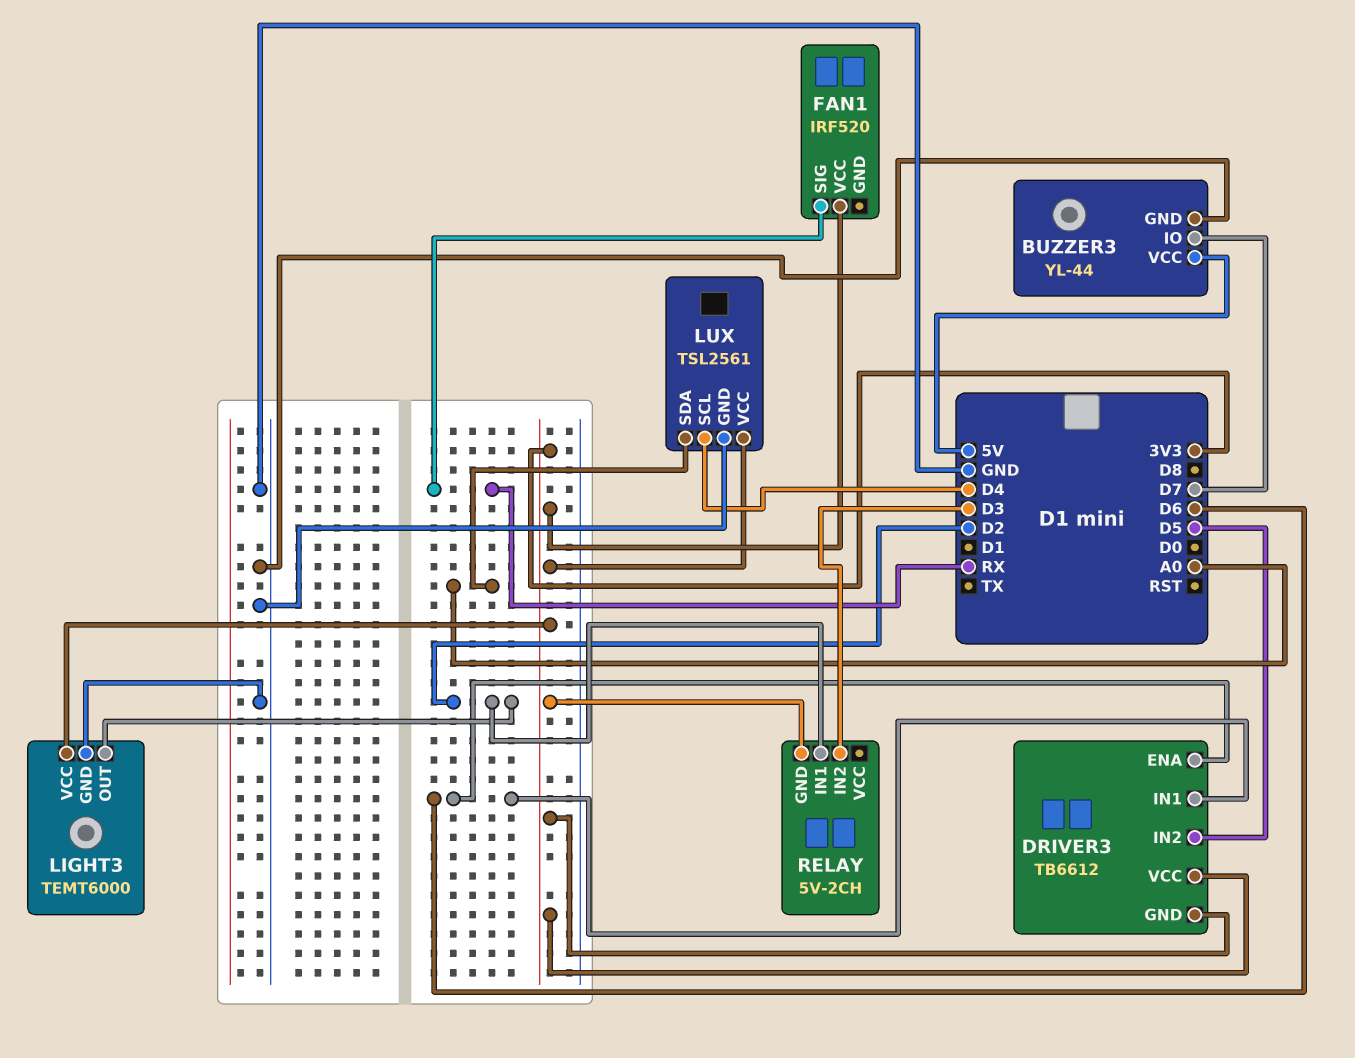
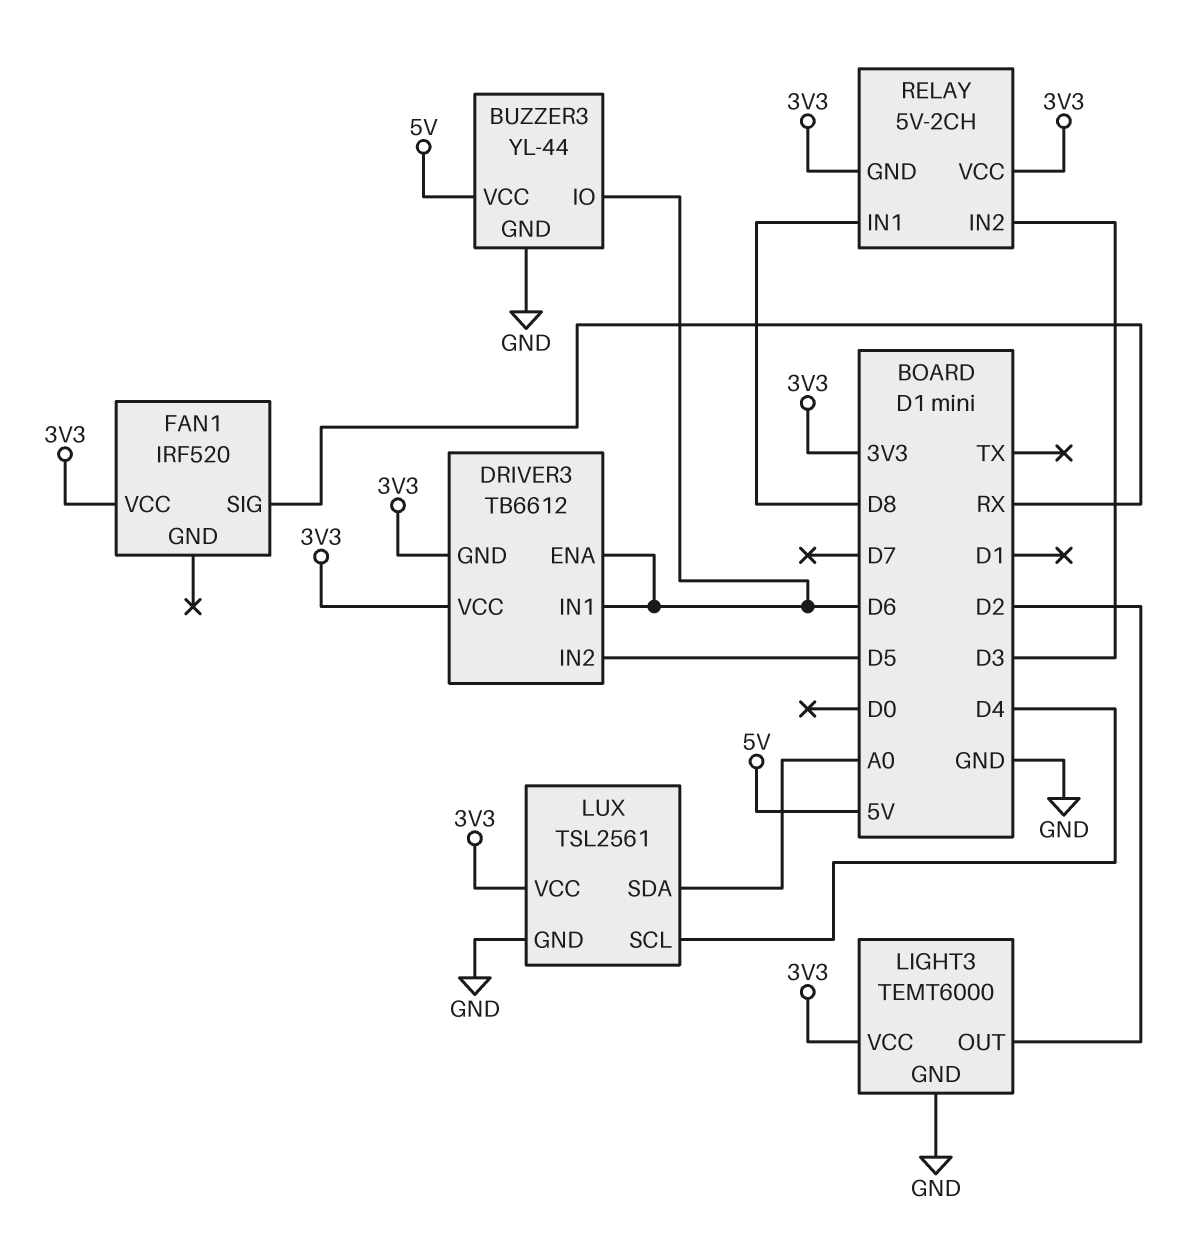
BUZZER3 pin IO: D7 -> D6
RELAY pin IN1: D2 -> D8
RELAY pin VCC: none -> 3V3

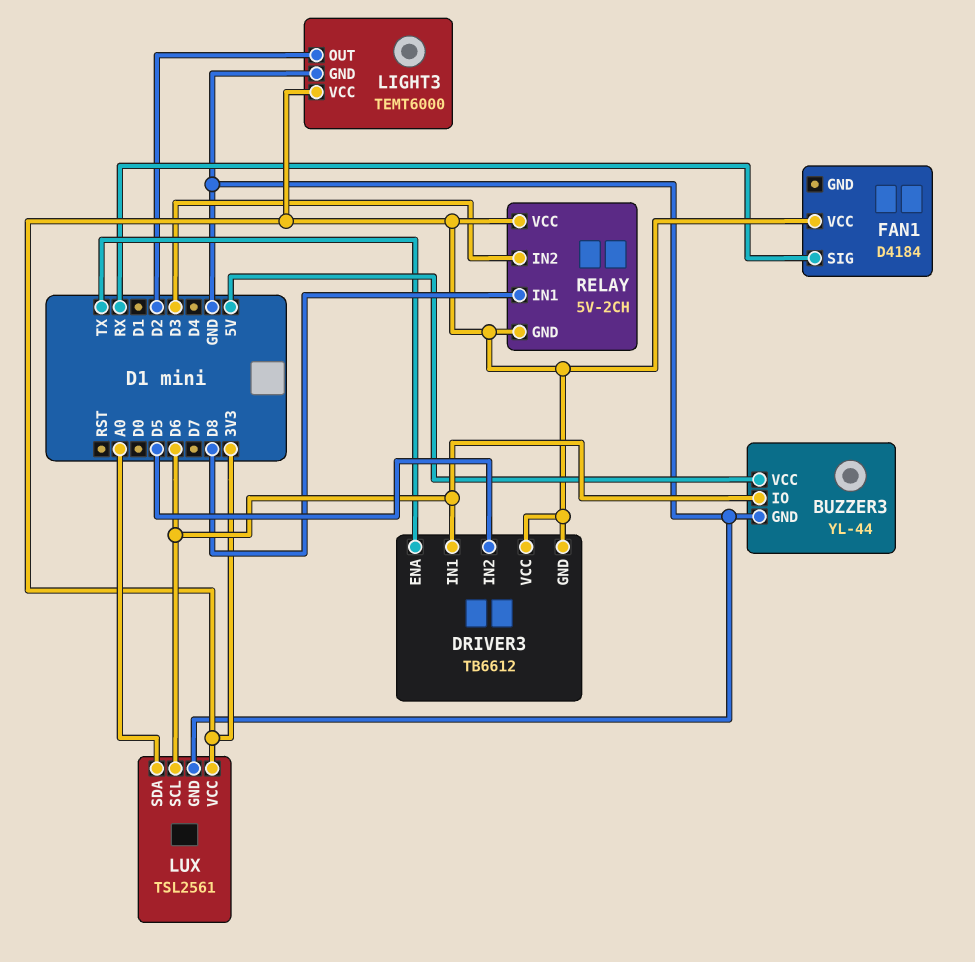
DRIVER3 pin ENA: D6 -> TX
FAN1: IRF520 -> D4184
LUX pin SCL: D4 -> D6

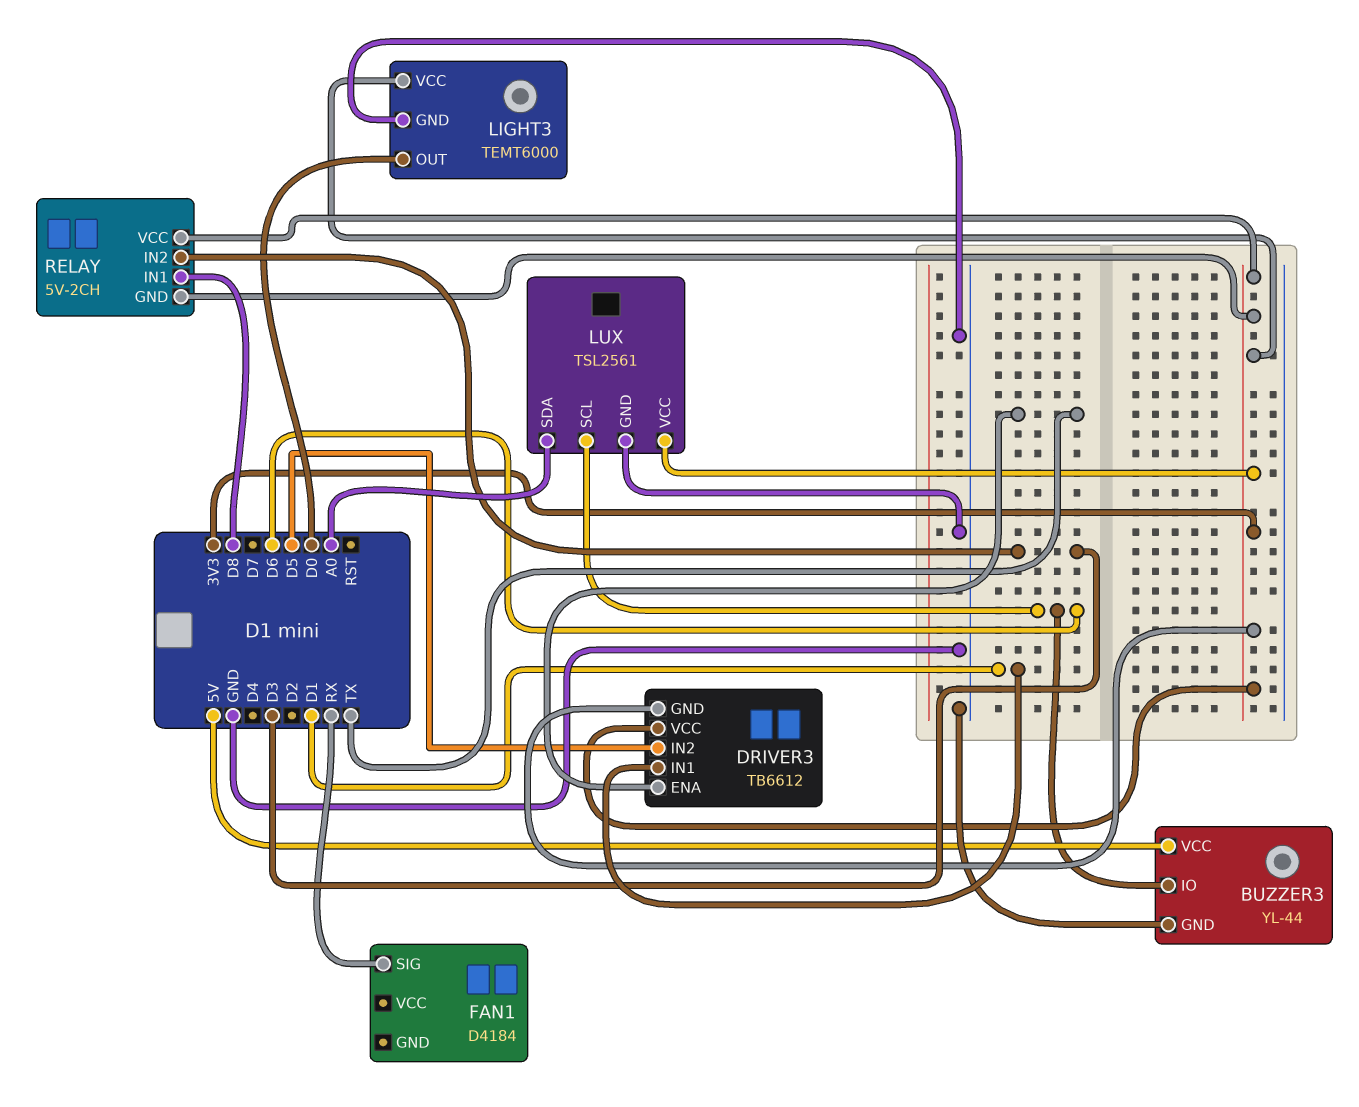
DRIVER3 pin IN1: D6 -> D1
FAN1 pin VCC: 3V3 -> none
LIGHT3 pin OUT: D2 -> D0

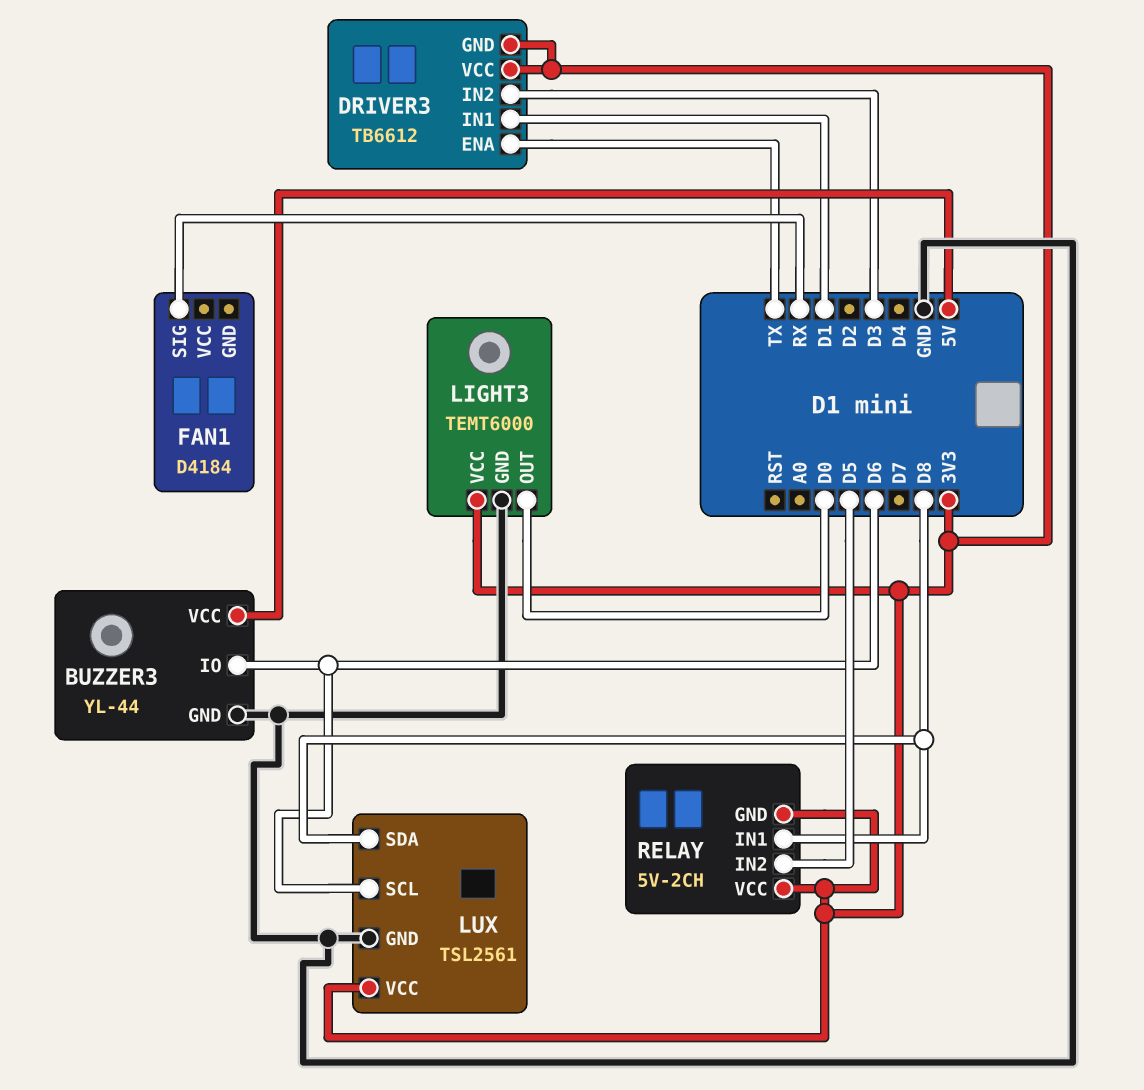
DRIVER3 pin IN2: D5 -> D3
LUX pin SDA: A0 -> D8
RELAY pin IN2: D3 -> D5

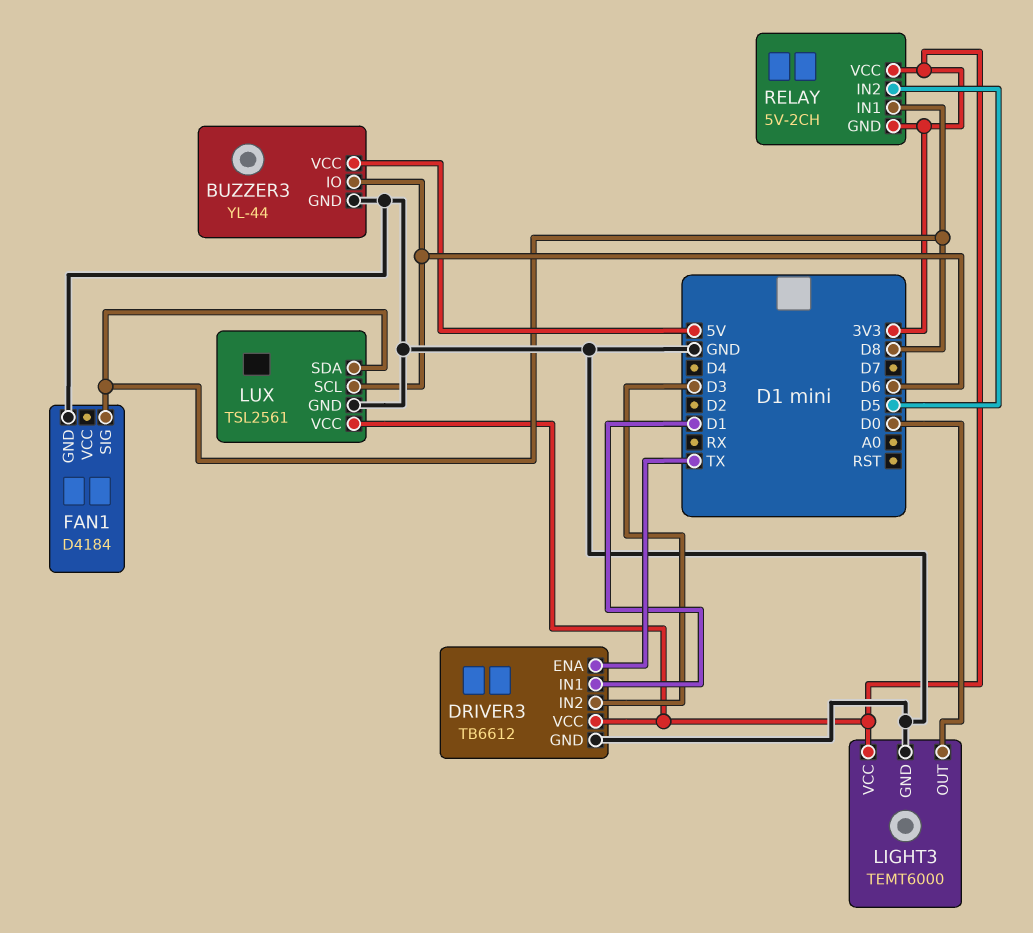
DRIVER3 pin GND: 3V3 -> GND
FAN1 pin GND: none -> GND
FAN1 pin SIG: RX -> D8

